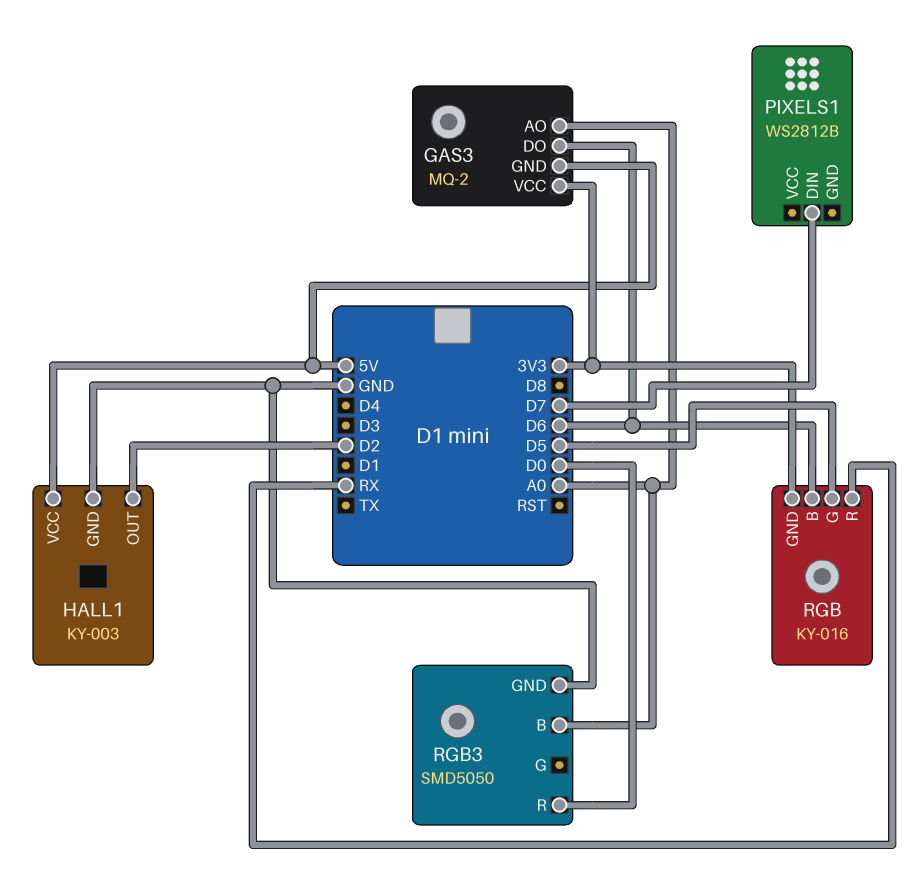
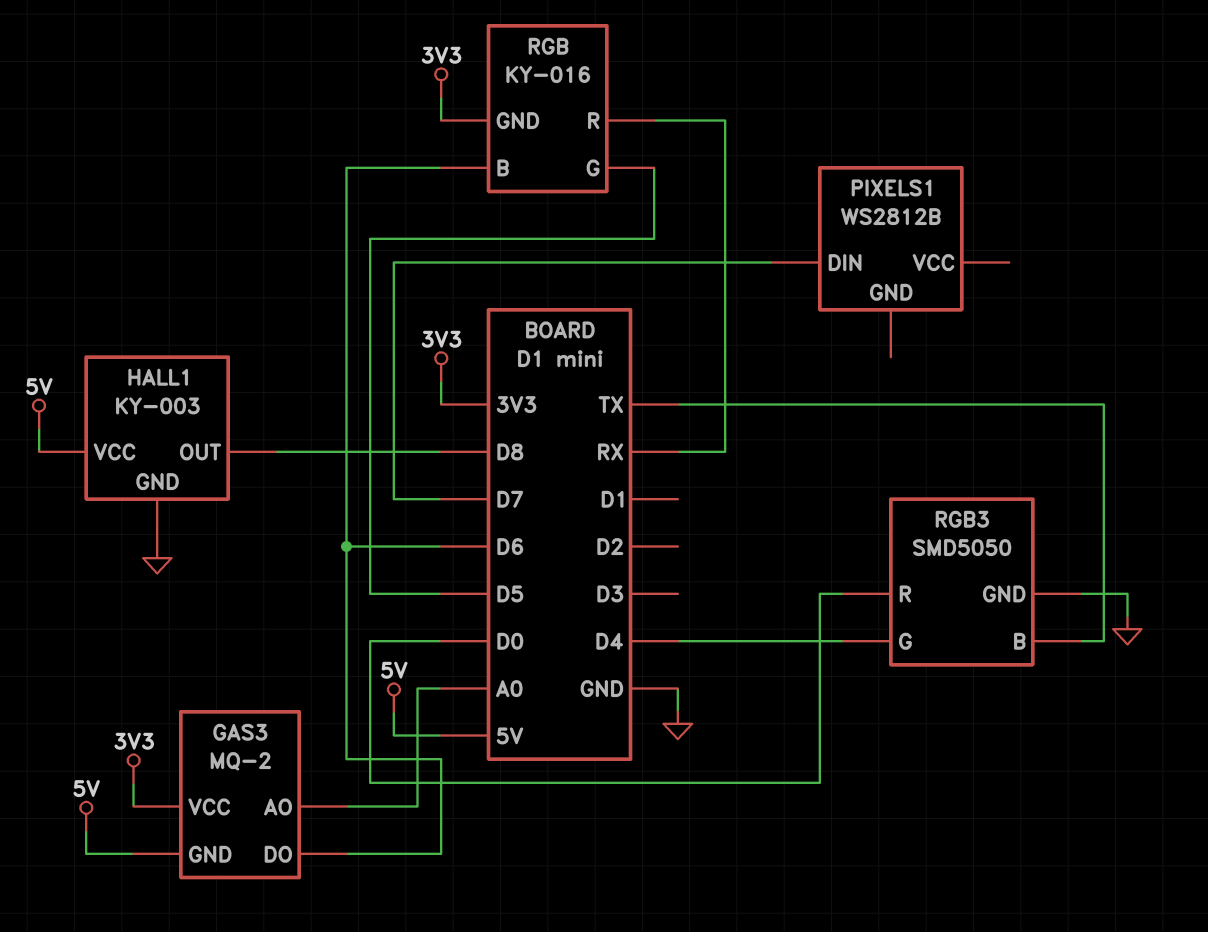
HALL1 pin OUT: D2 -> D8
RGB3 pin B: A0 -> TX
RGB3 pin G: none -> D4

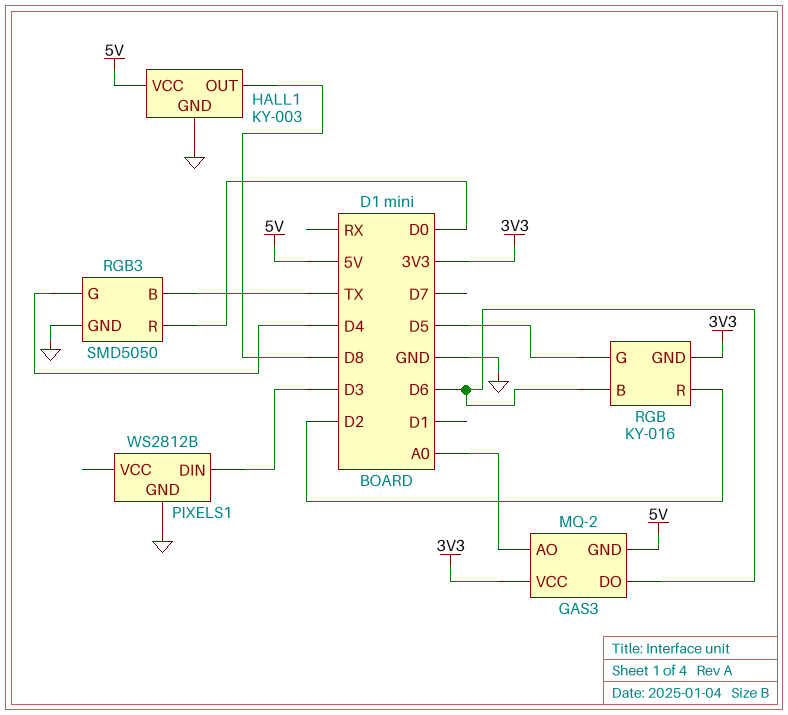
PIXELS1 pin DIN: D7 -> D3
PIXELS1 pin GND: none -> GND
RGB pin R: RX -> D2

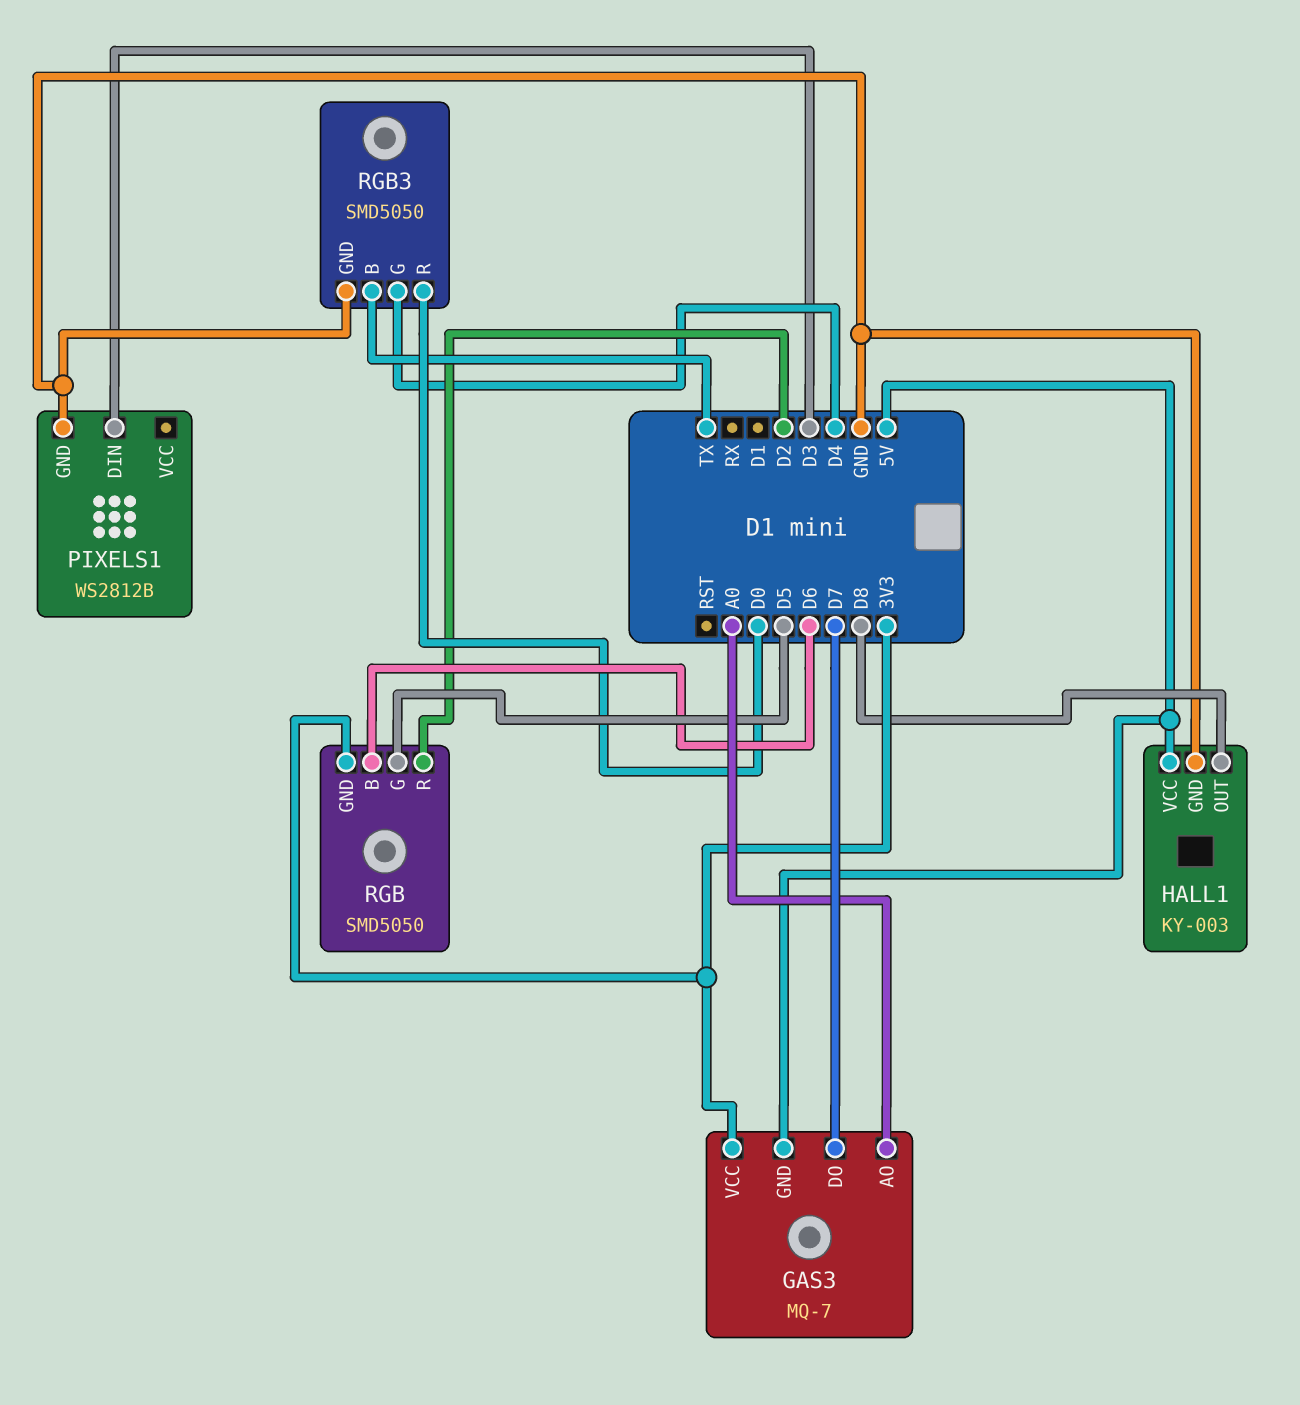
GAS3: MQ-2 -> MQ-7
GAS3 pin DO: D6 -> D7
RGB: KY-016 -> SMD5050

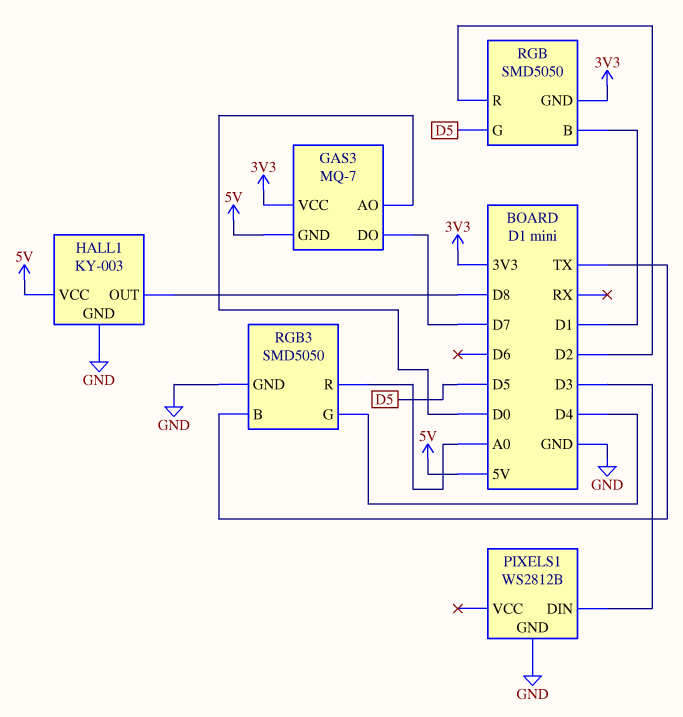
GAS3 pin AO: A0 -> D0
RGB pin B: D6 -> D1
RGB3 pin R: D0 -> A0

